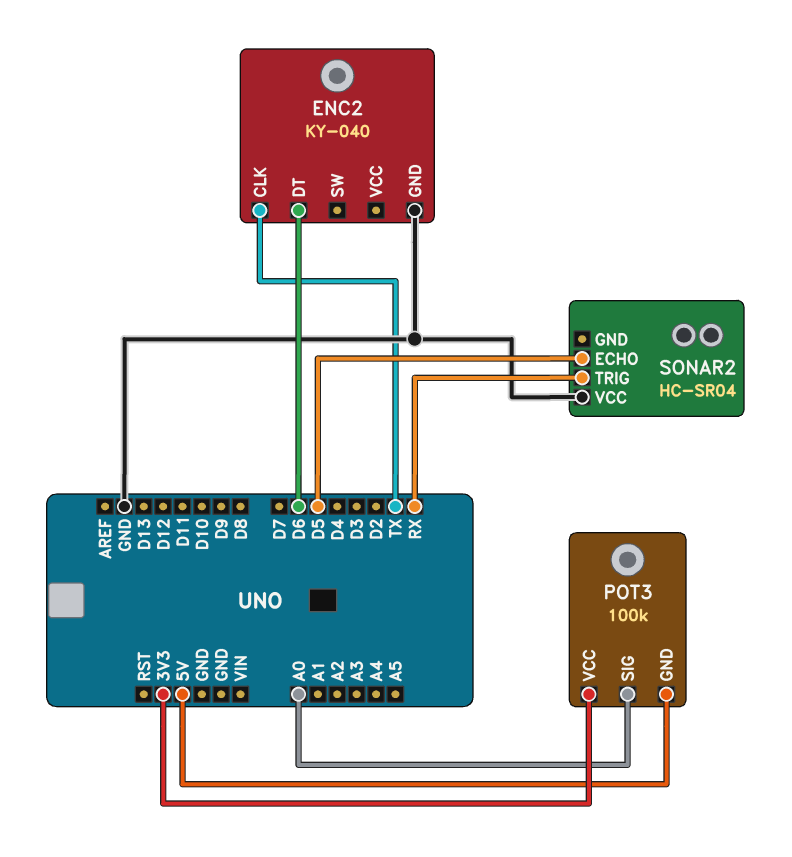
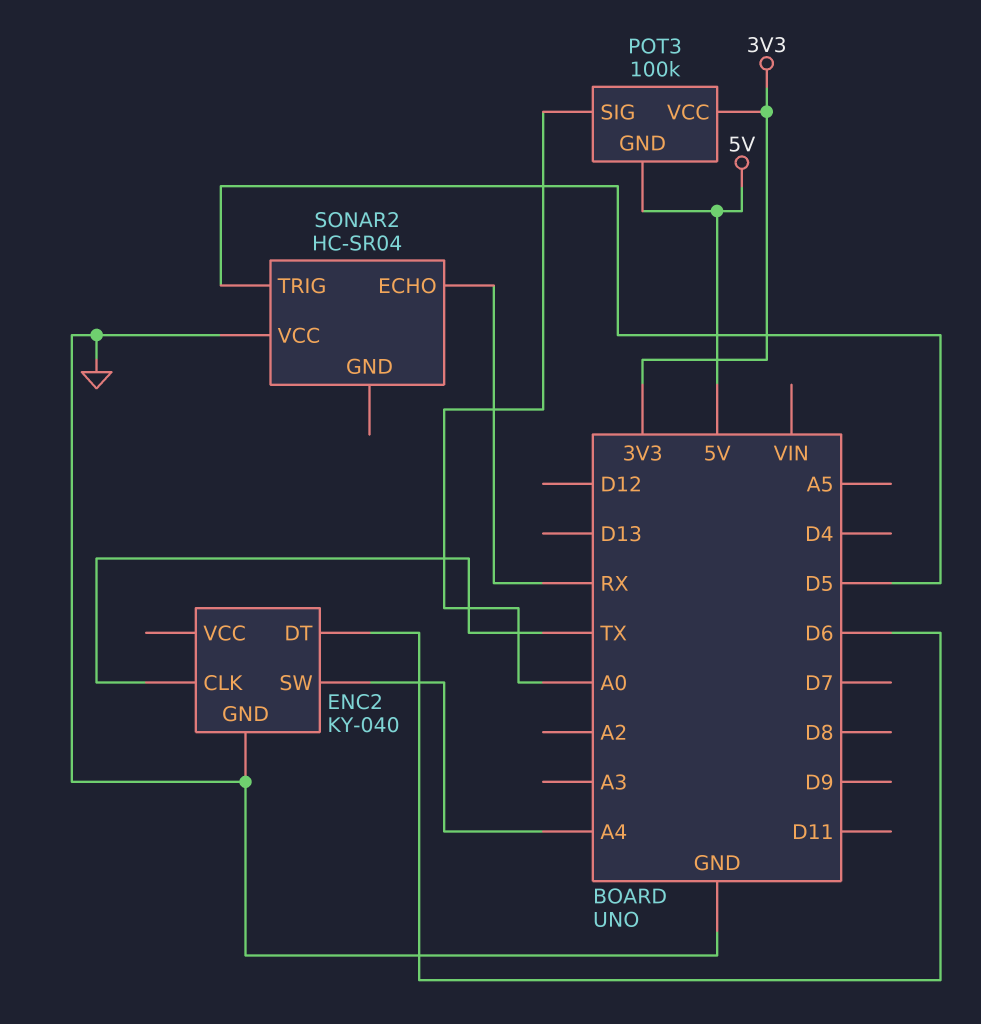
ENC2 pin SW: none -> A4
SONAR2 pin ECHO: D5 -> RX
SONAR2 pin TRIG: RX -> D5

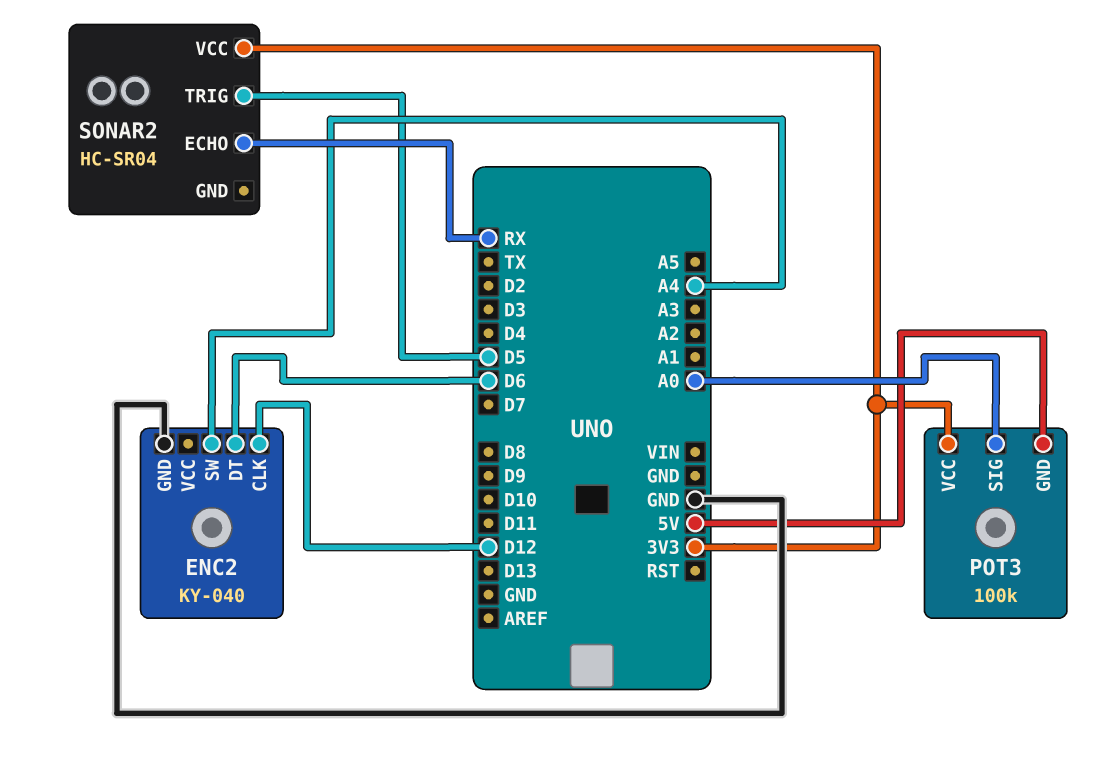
ENC2 pin CLK: TX -> D12
SONAR2 pin VCC: GND -> 3V3

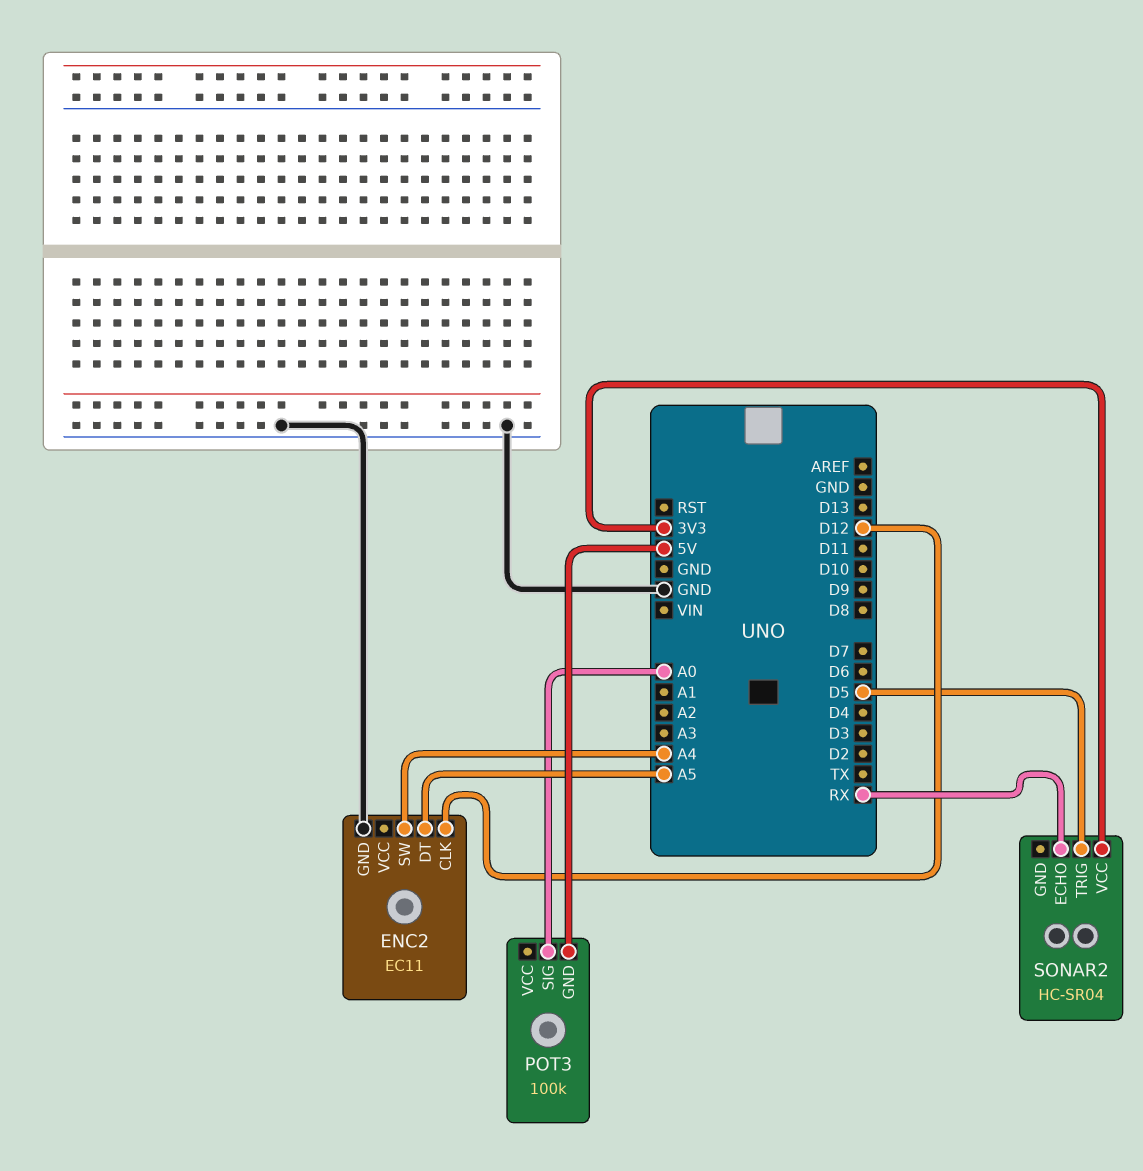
ENC2: KY-040 -> EC11
ENC2 pin DT: D6 -> A5
POT3 pin VCC: 3V3 -> none

